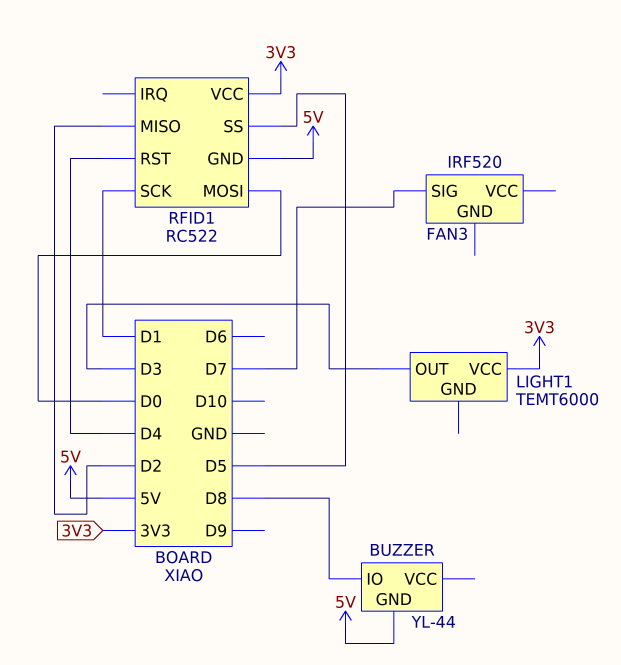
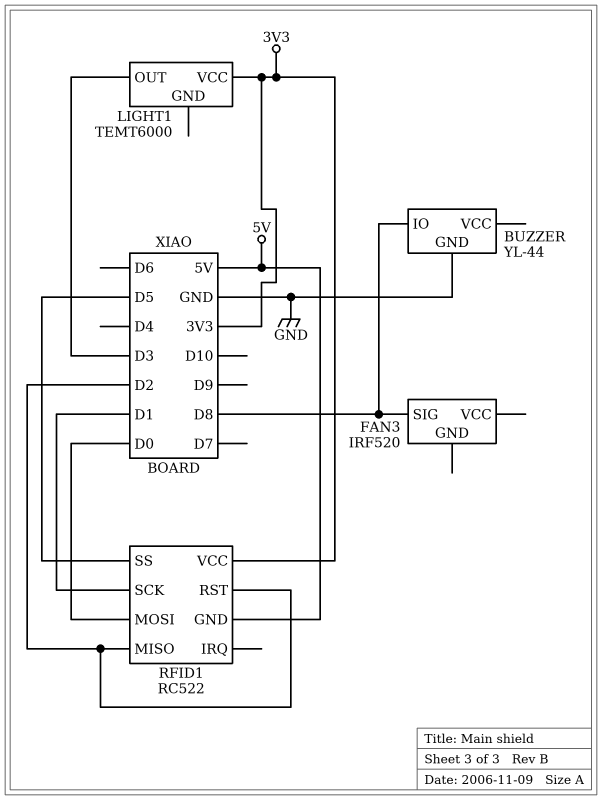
BUZZER pin GND: 5V -> GND
FAN3 pin SIG: D7 -> D8
RFID1 pin RST: D4 -> D2

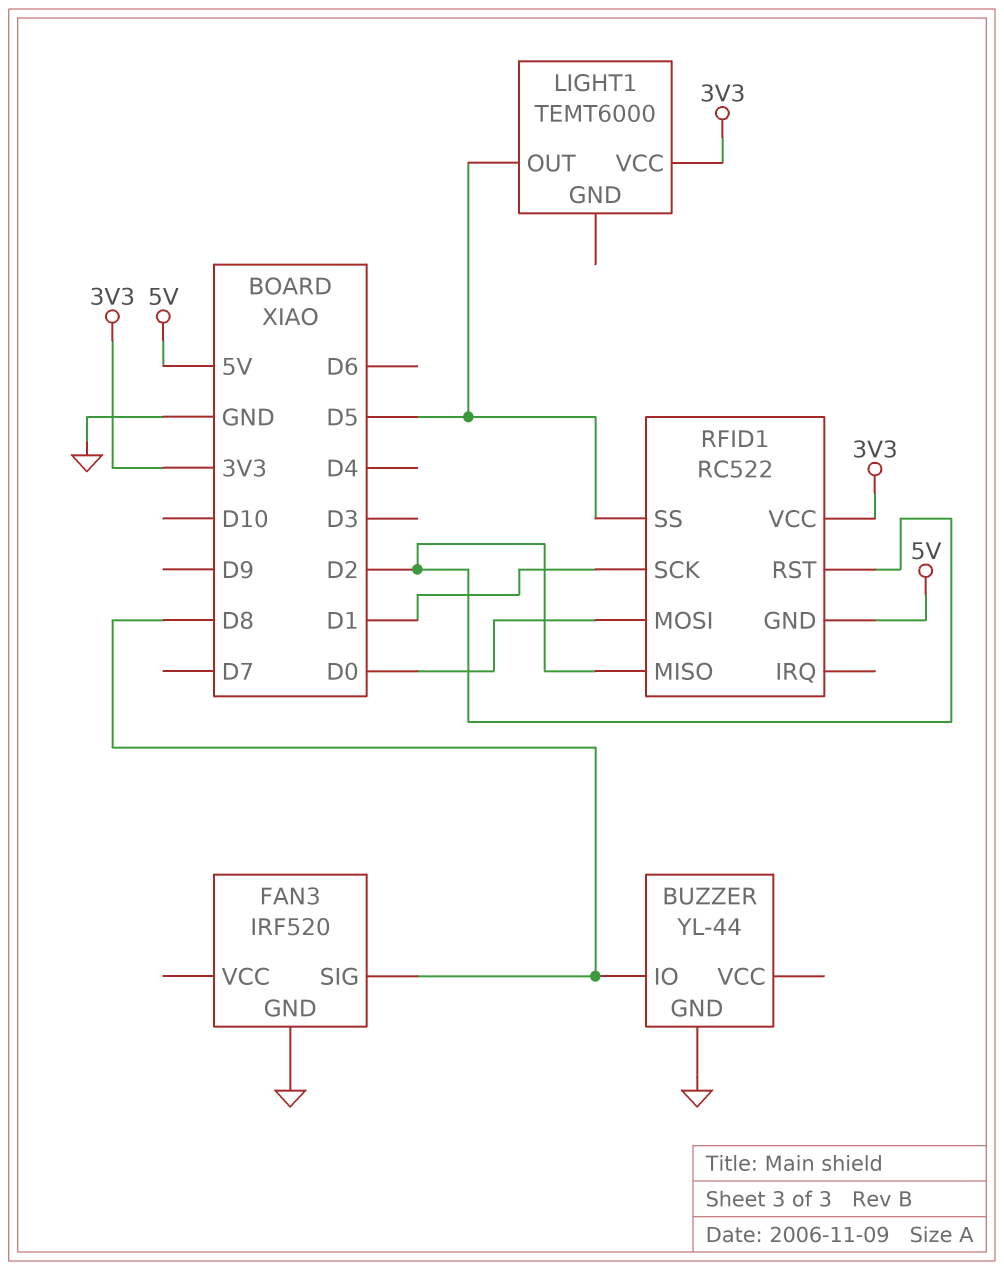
FAN3 pin GND: none -> GND
LIGHT1 pin OUT: D3 -> D5

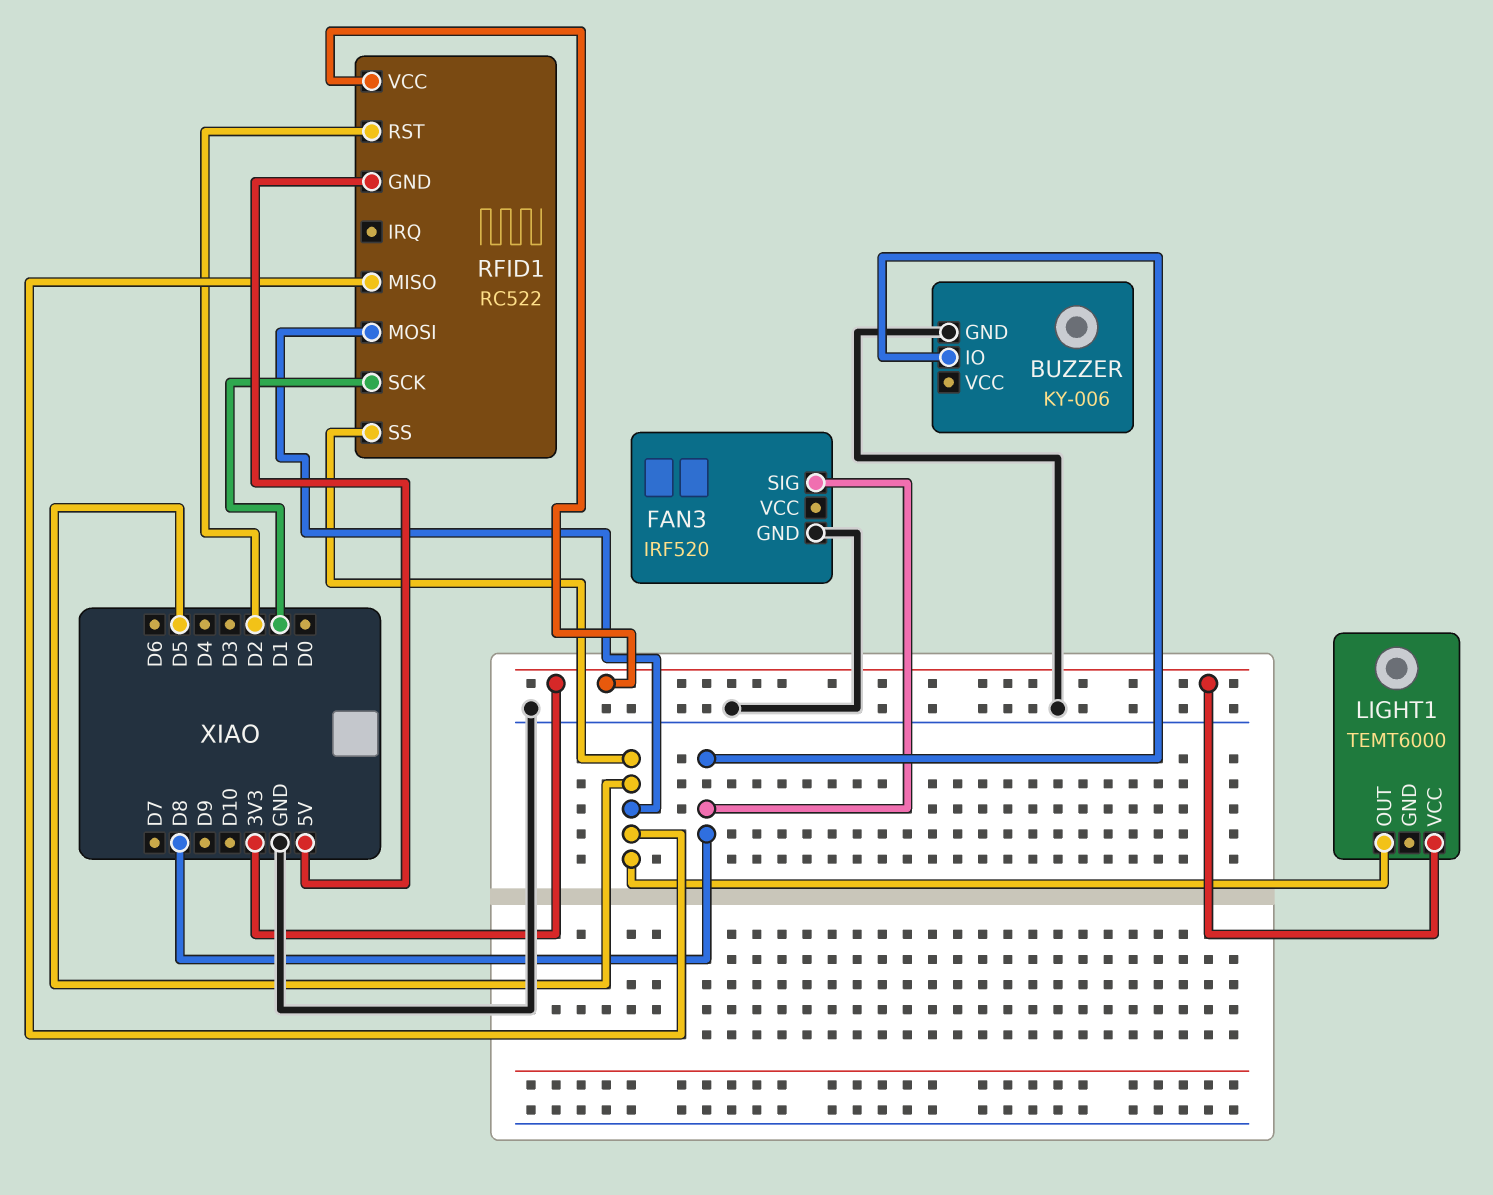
BUZZER: YL-44 -> KY-006
RFID1 pin MISO: D2 -> D5
RFID1 pin MOSI: D0 -> D5

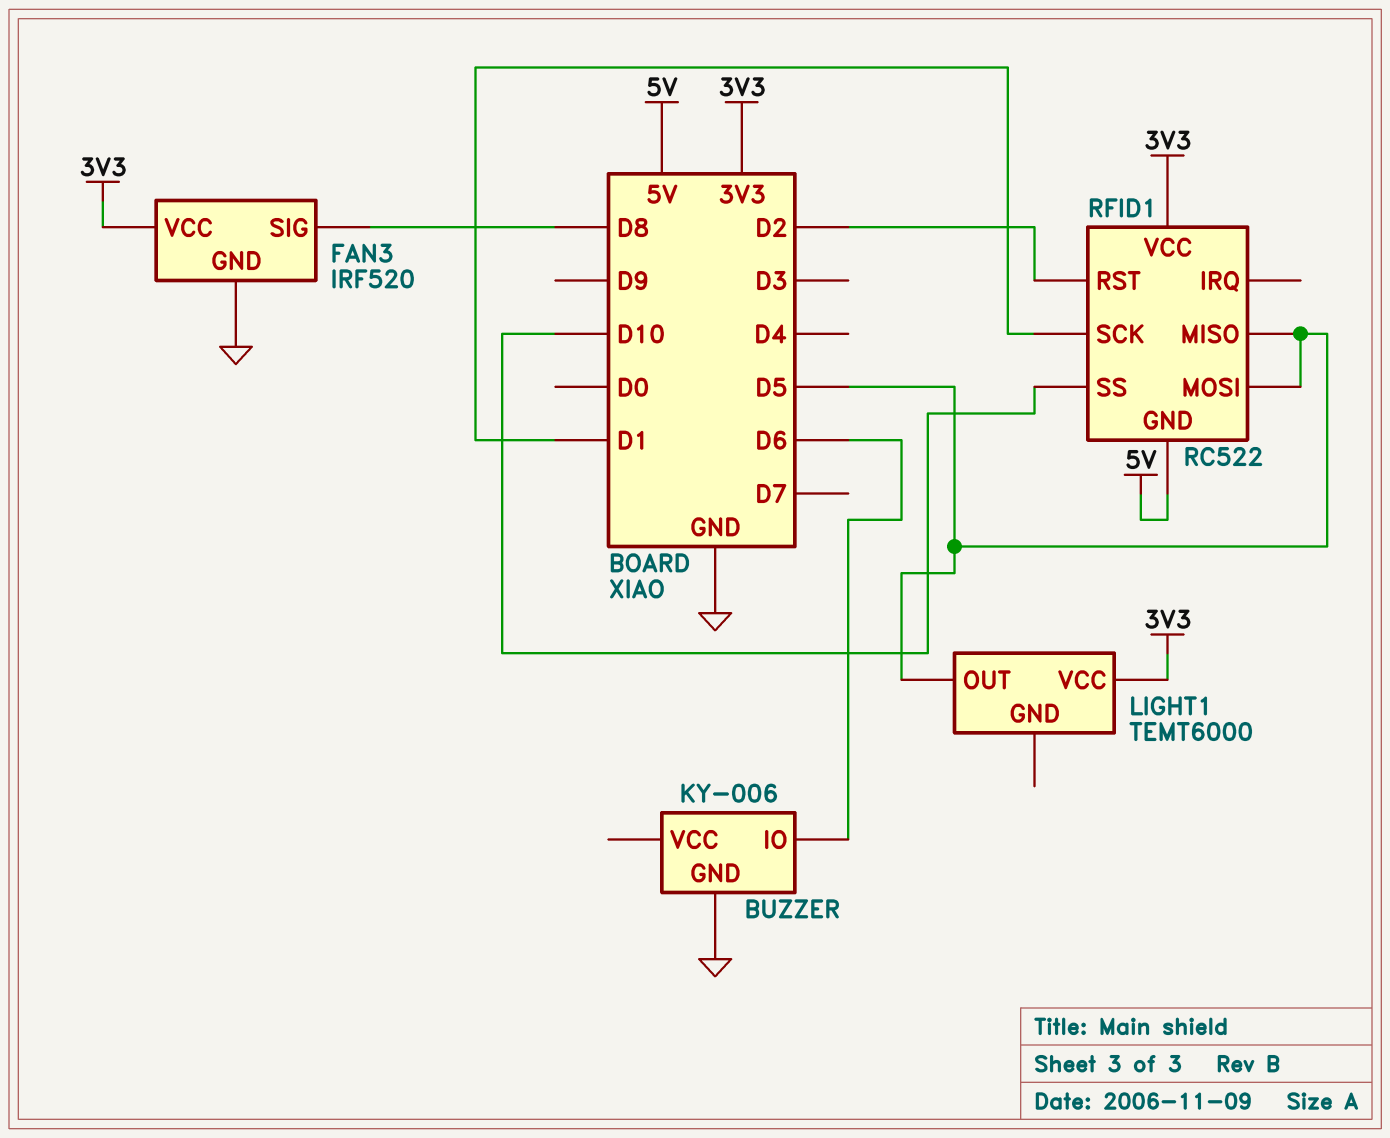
BUZZER pin IO: D8 -> D6
FAN3 pin VCC: none -> 3V3
RFID1 pin SS: D5 -> D10

